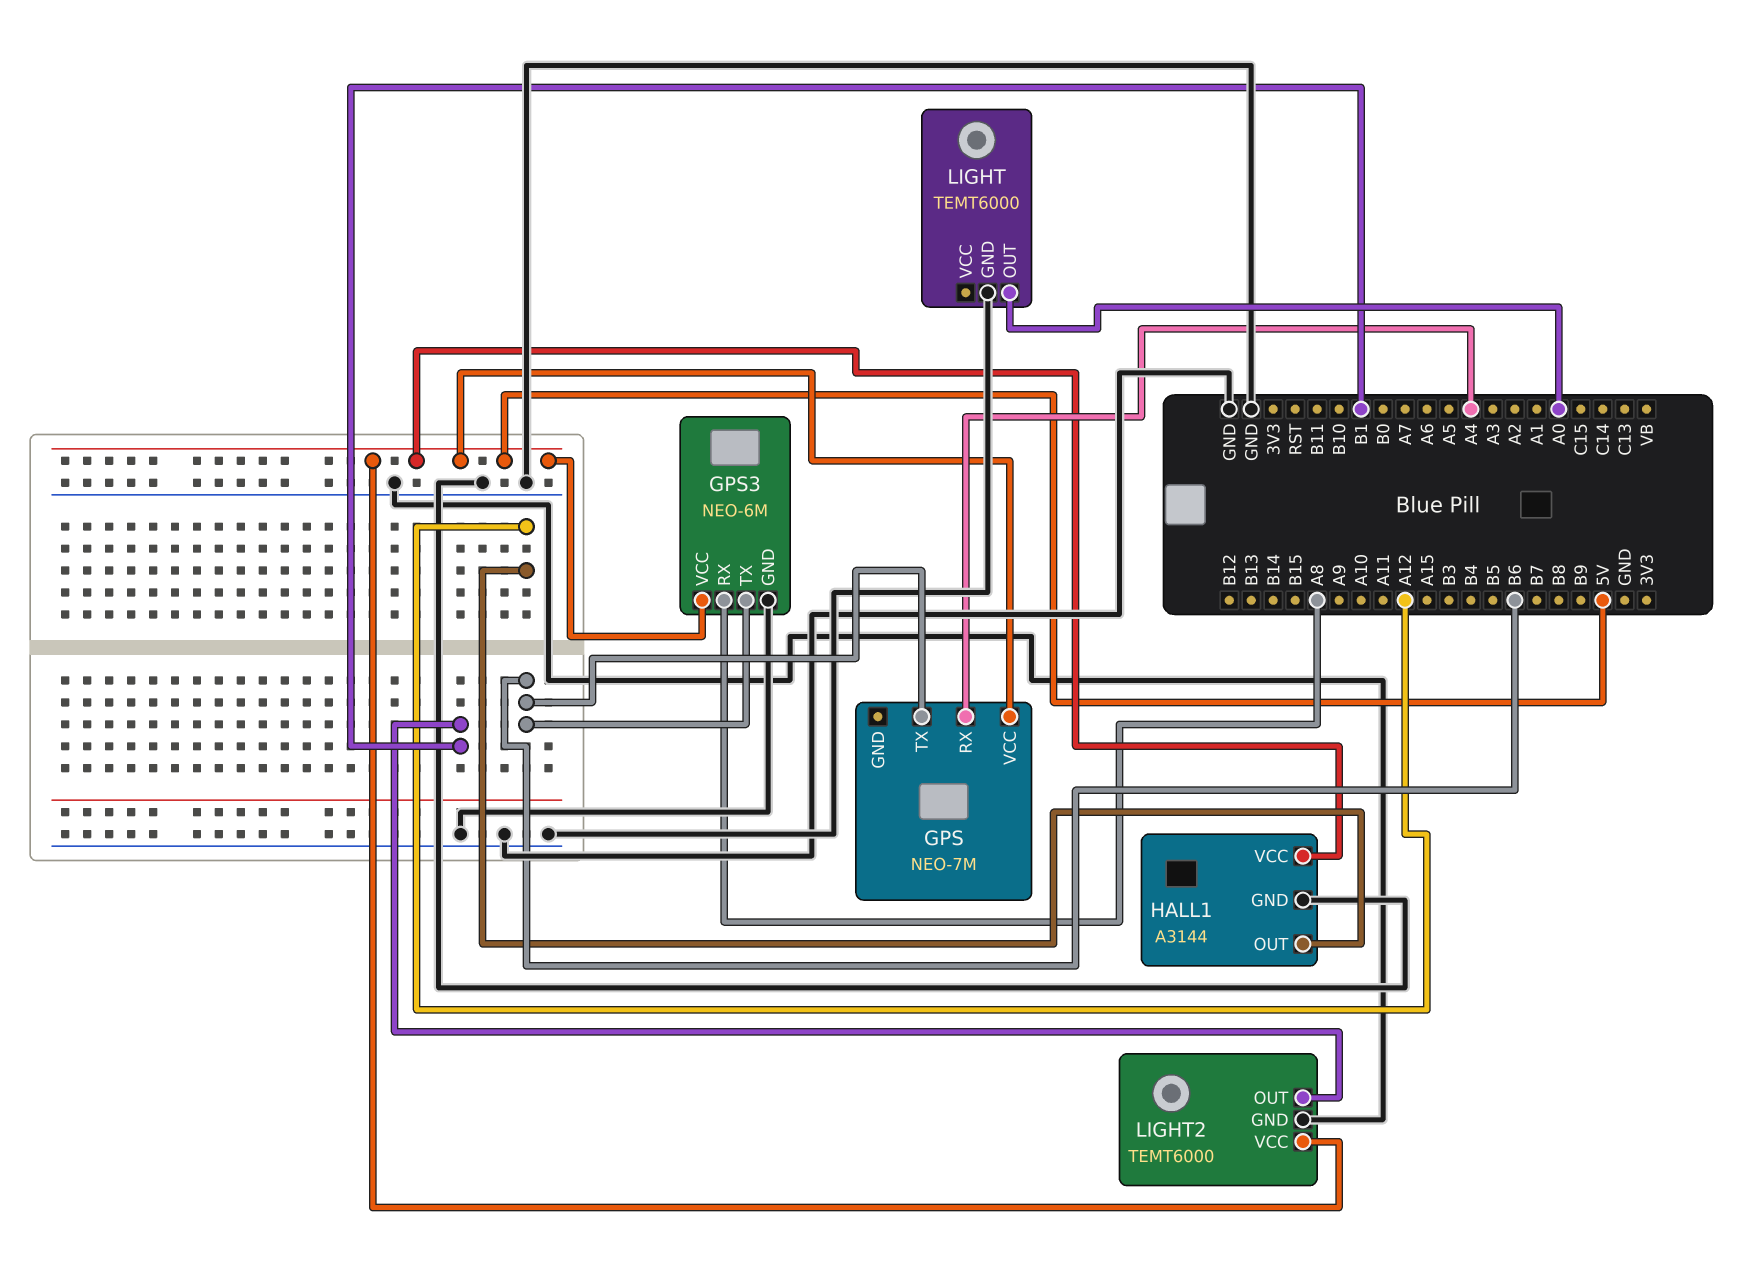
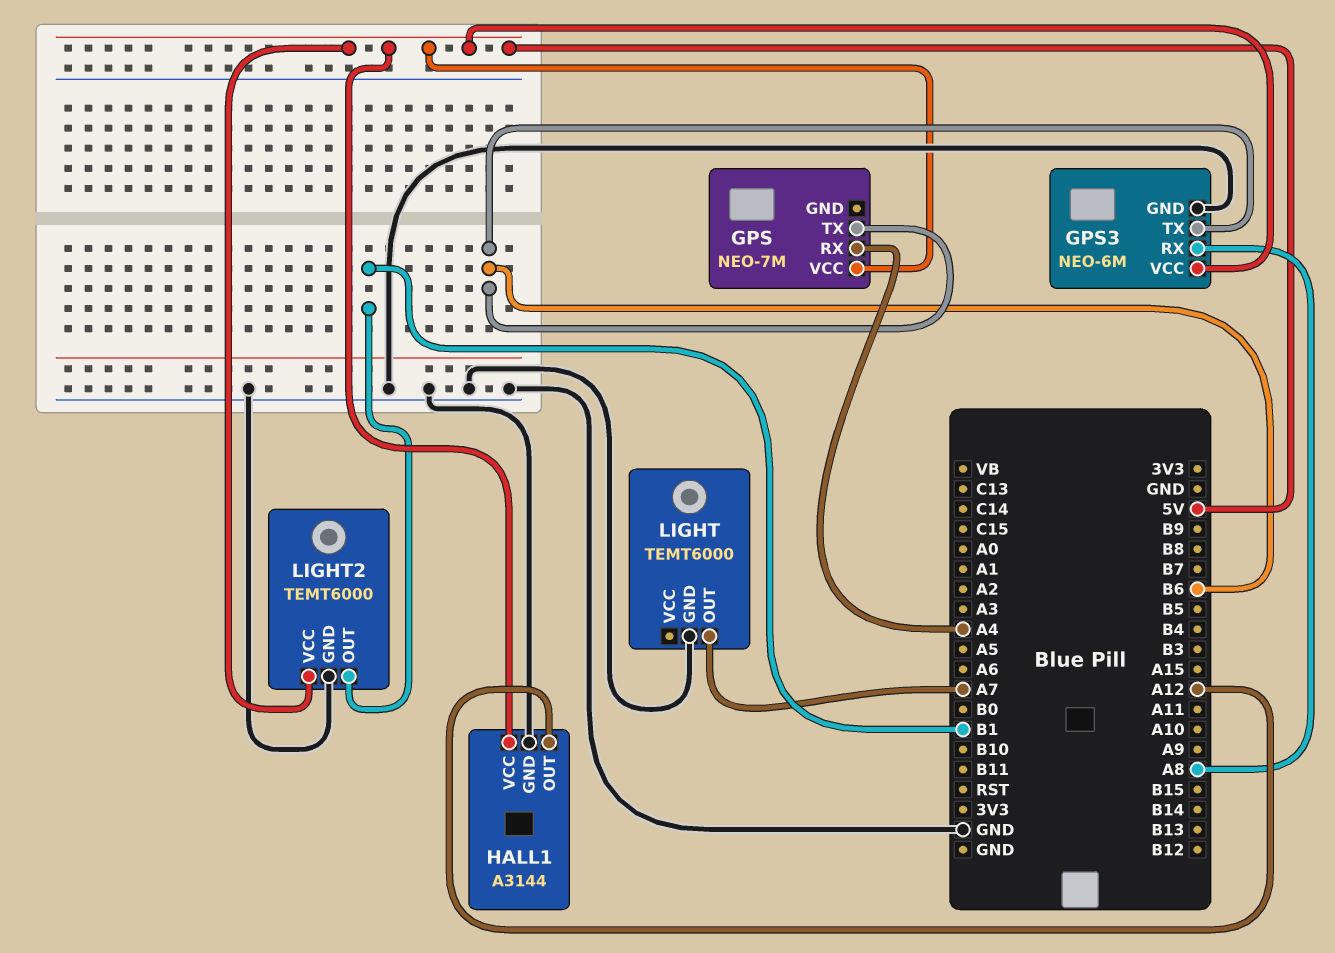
LIGHT pin OUT: A0 -> A7

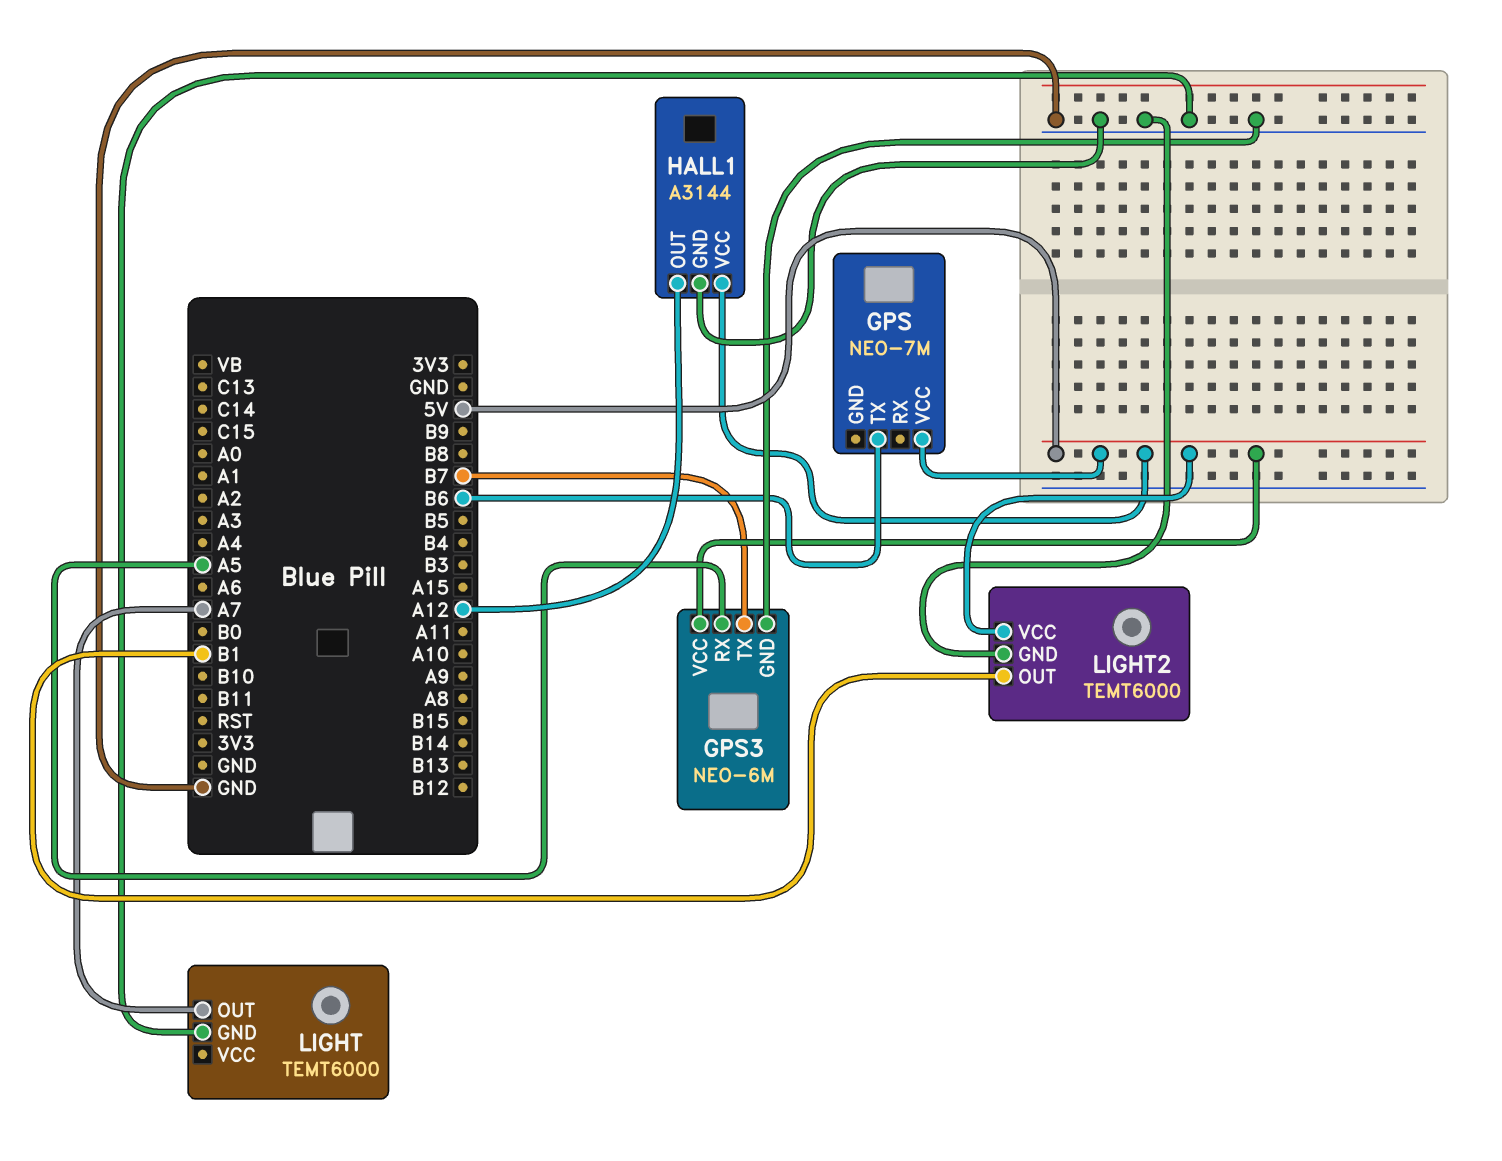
GPS pin RX: A4 -> none
GPS3 pin RX: A8 -> A5
GPS3 pin TX: B6 -> B7

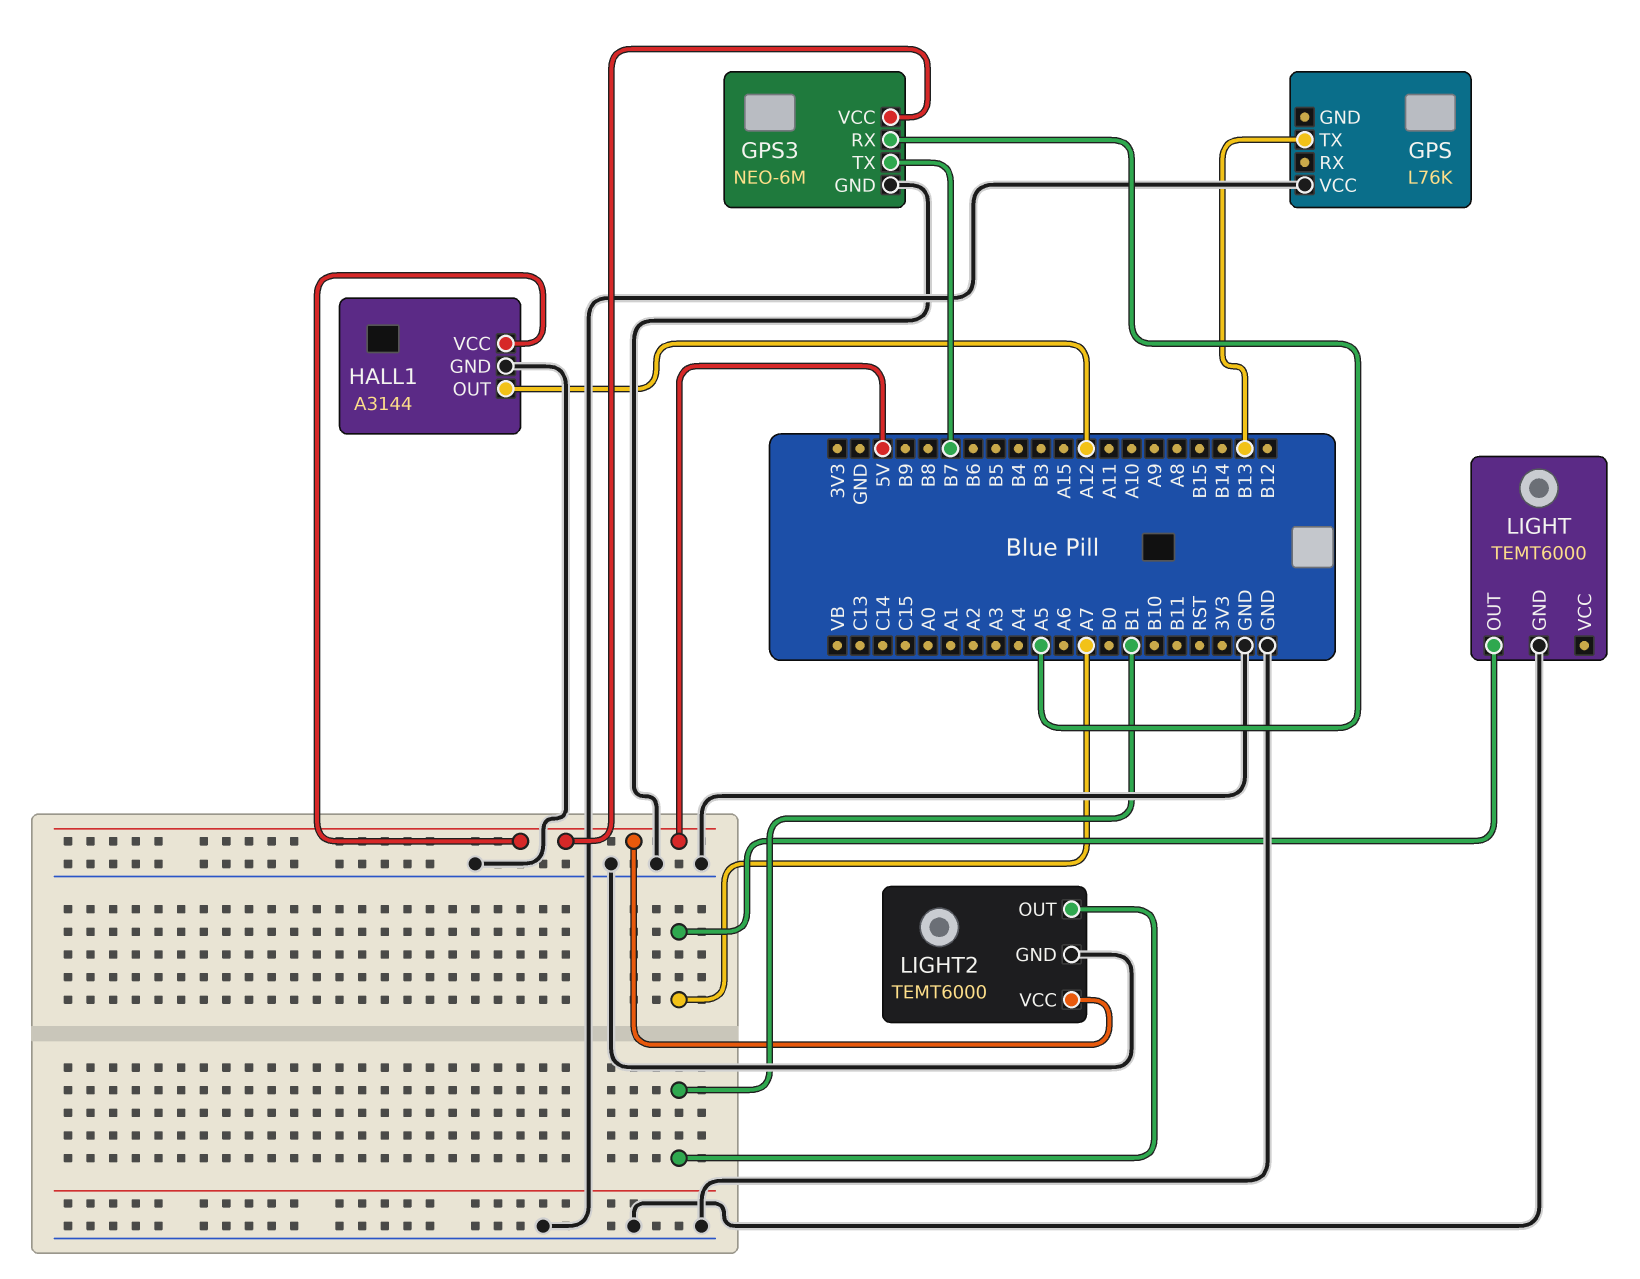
GPS: NEO-7M -> L76K
GPS pin TX: B6 -> B13
GPS pin VCC: 5V -> GND

